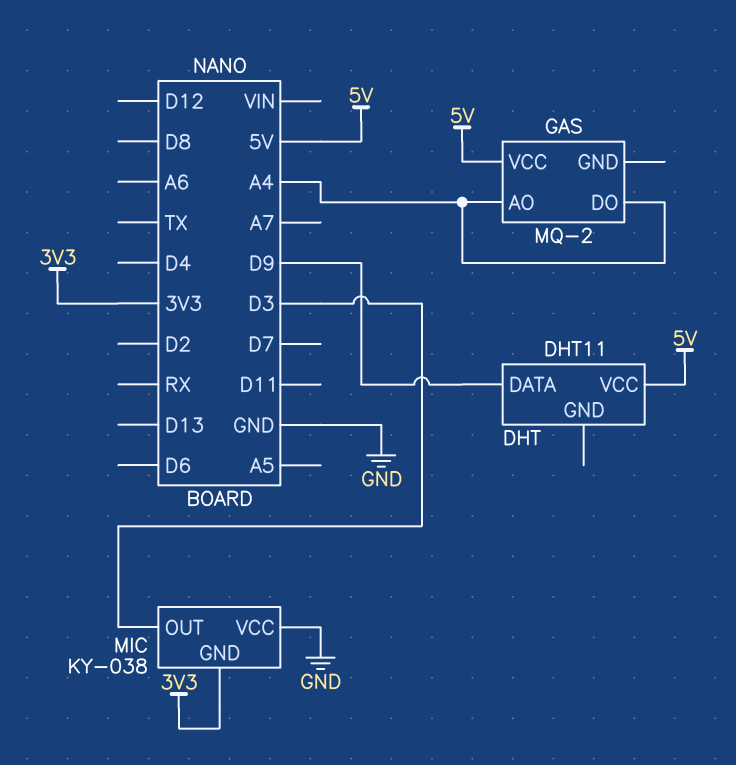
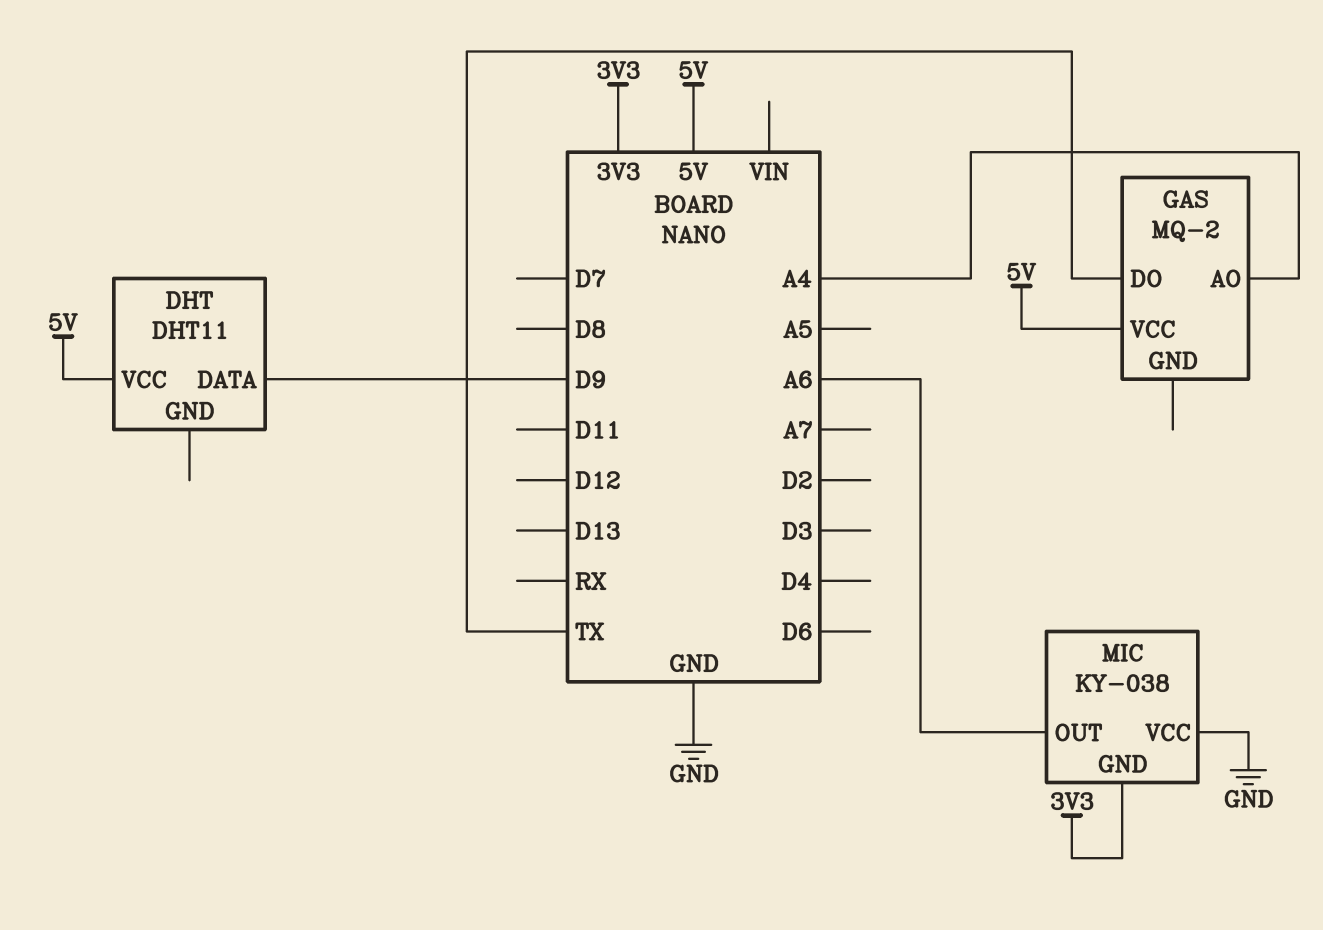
GAS pin DO: A4 -> TX
MIC pin OUT: D3 -> A6

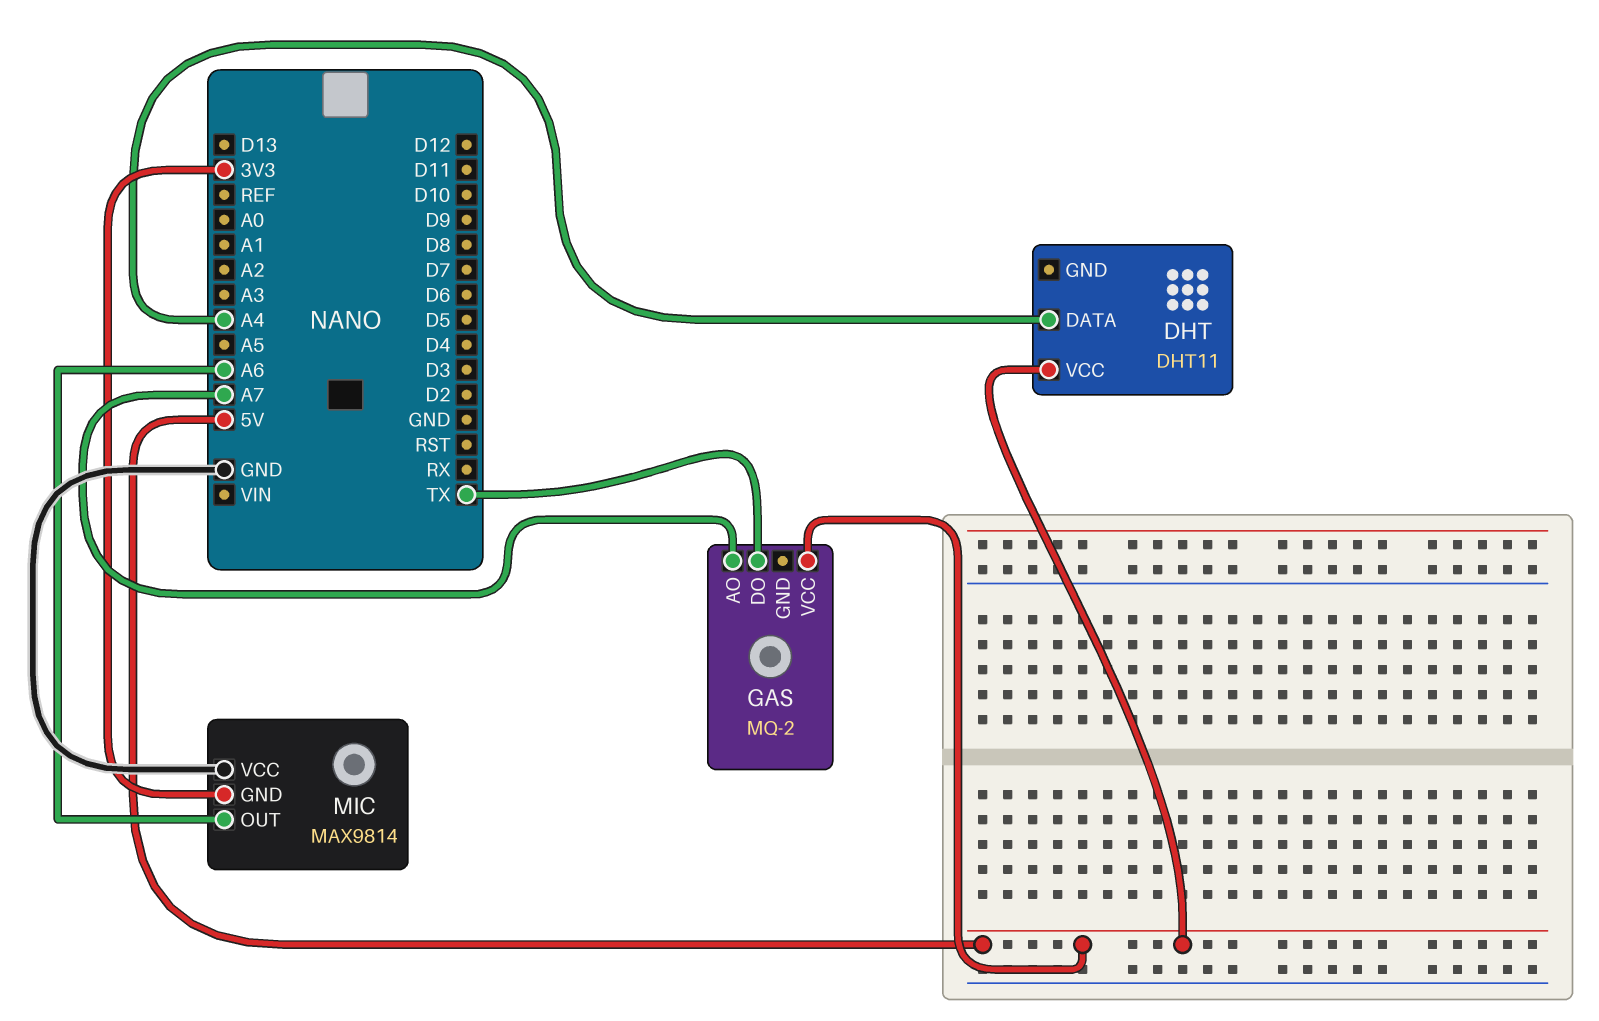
DHT pin DATA: D9 -> A4
GAS pin AO: A4 -> A7
MIC: KY-038 -> MAX9814

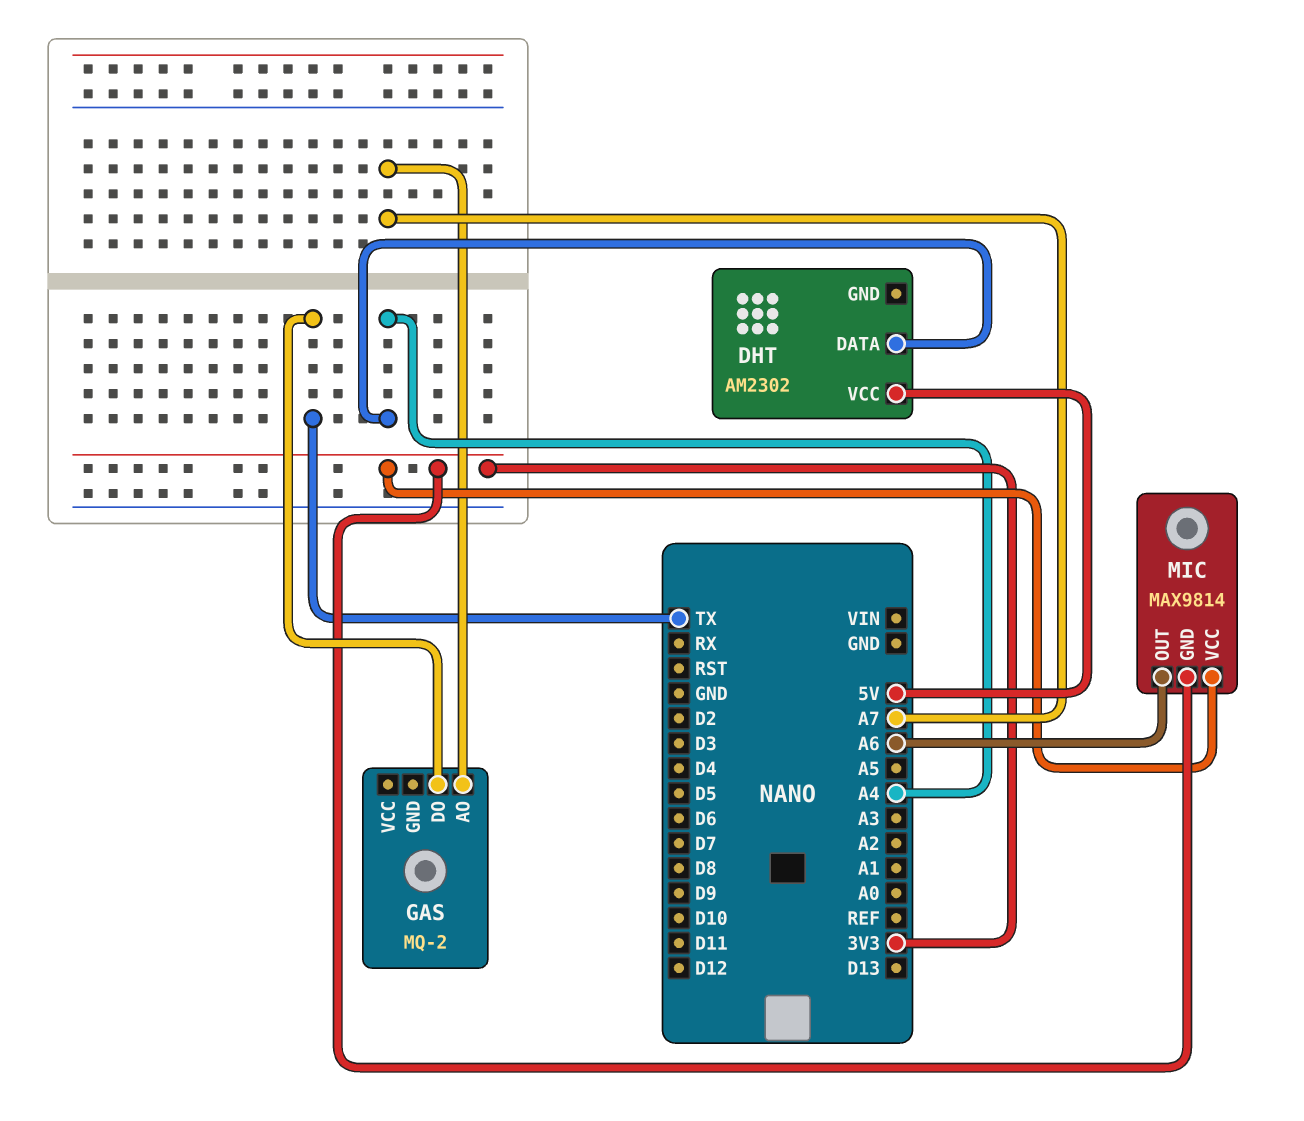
DHT: DHT11 -> AM2302
GAS pin VCC: 5V -> none
MIC pin VCC: GND -> 3V3

